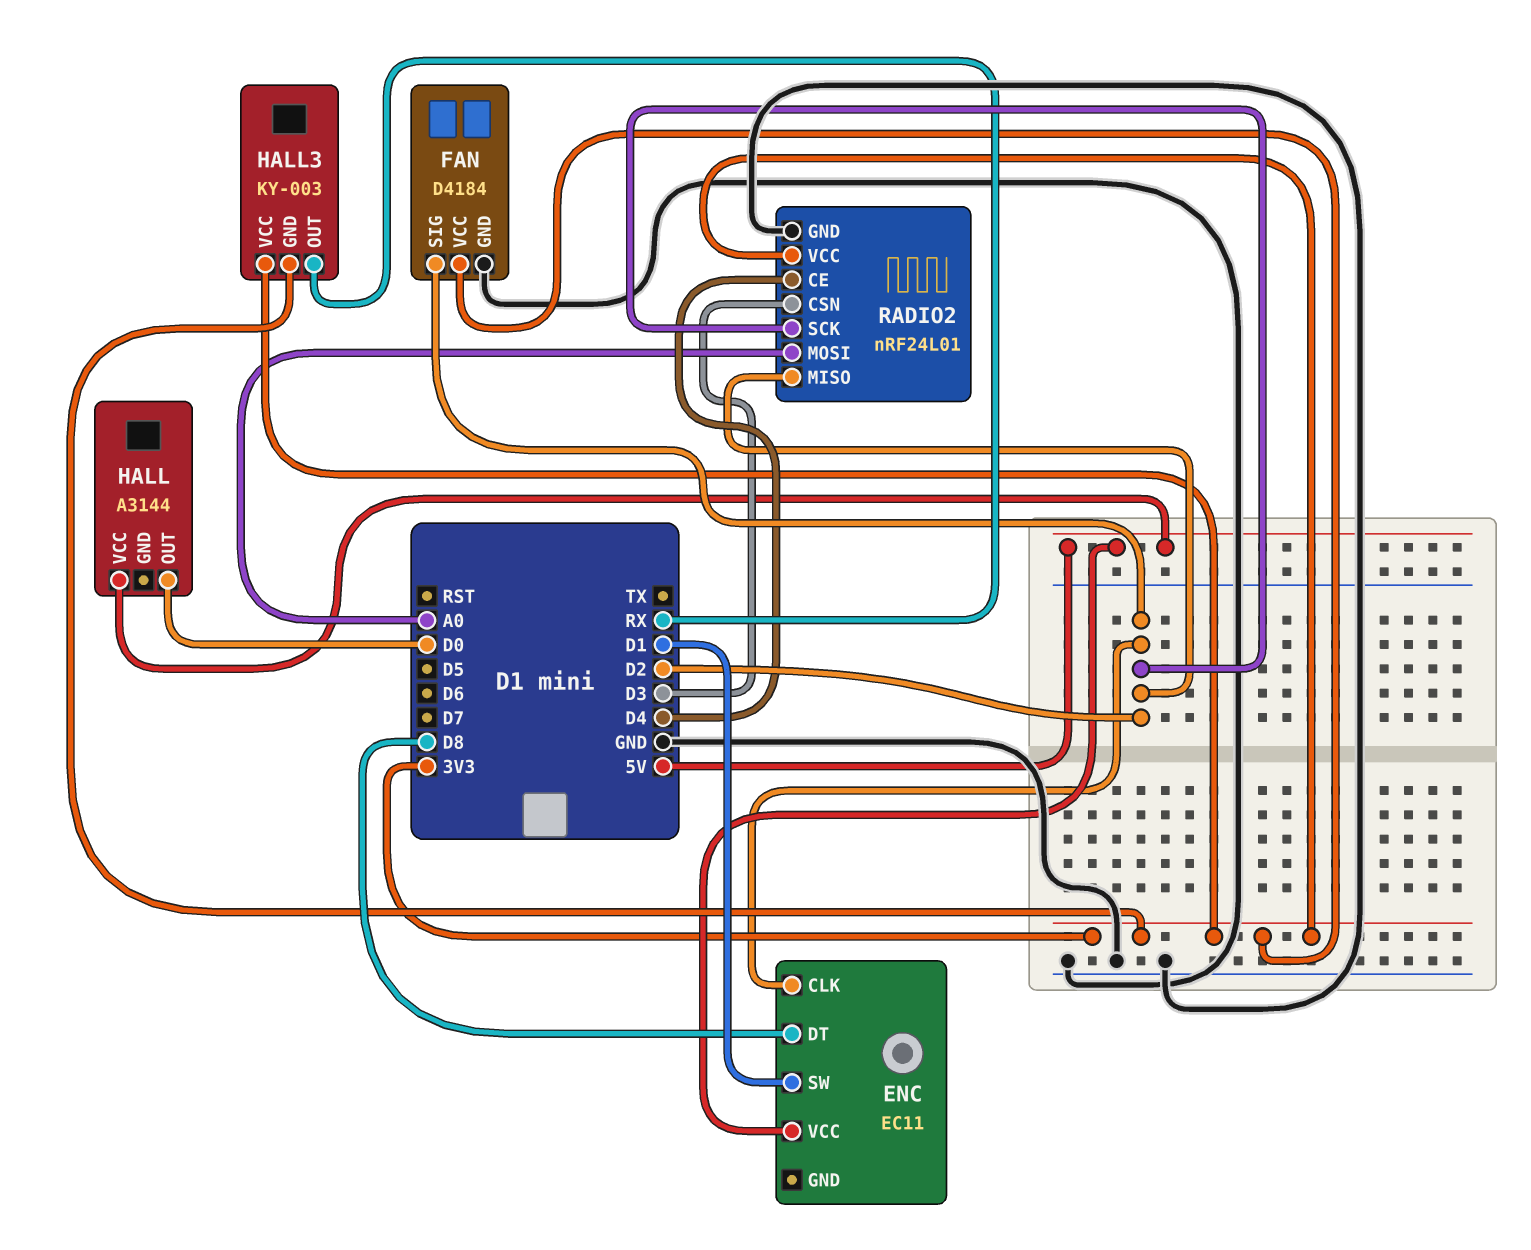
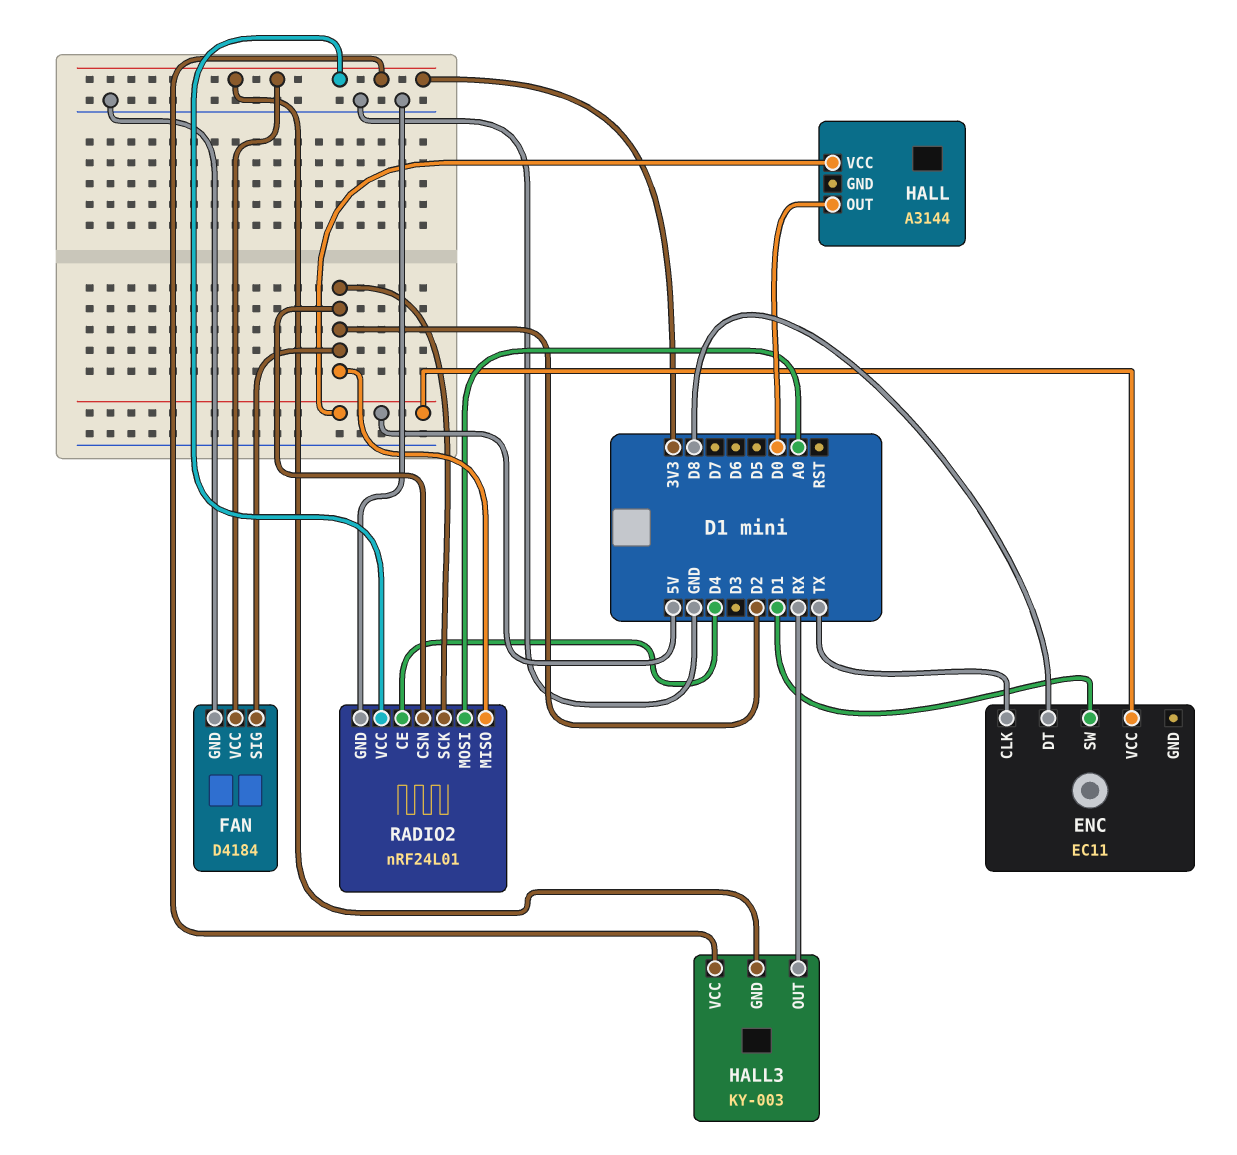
ENC pin CLK: D2 -> TX
RADIO2 pin CSN: D3 -> D2

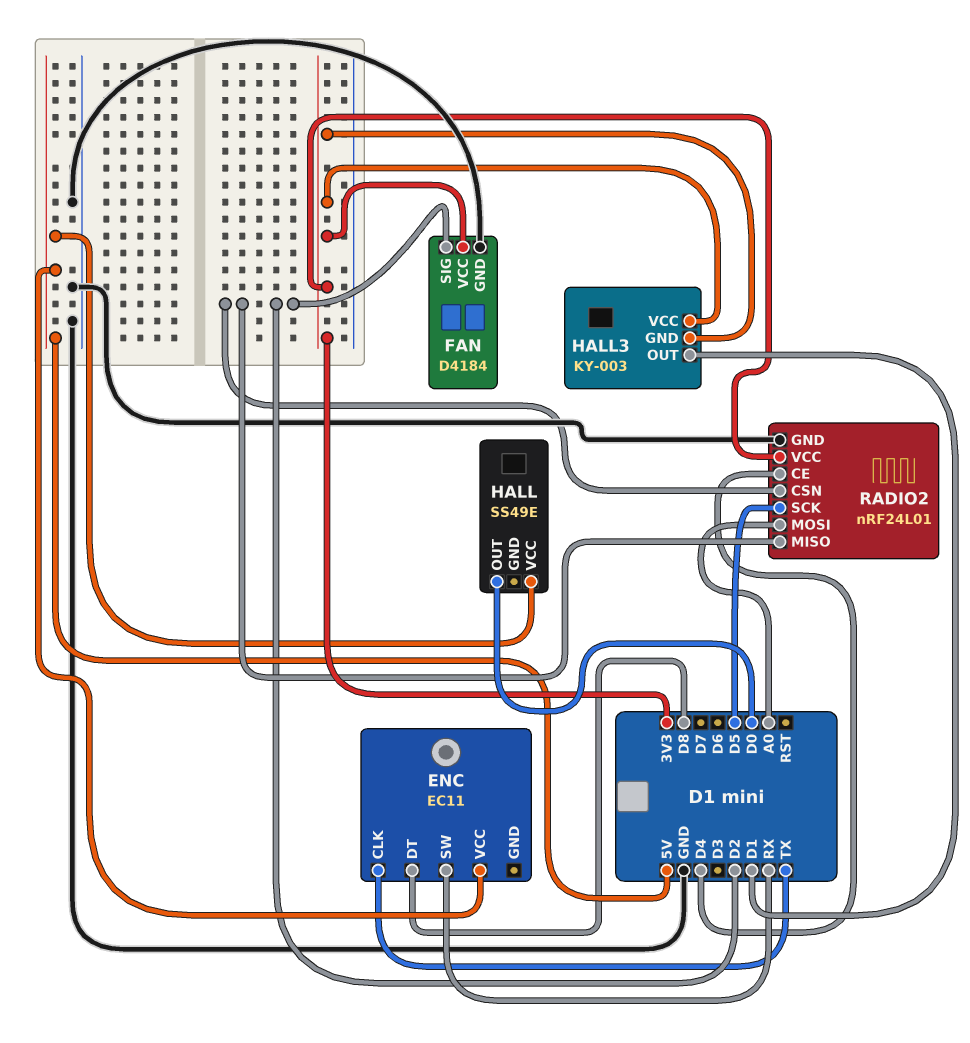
ENC pin SW: D1 -> RX
HALL: A3144 -> SS49E
HALL3 pin OUT: RX -> D1
RADIO2 pin SCK: D2 -> D5

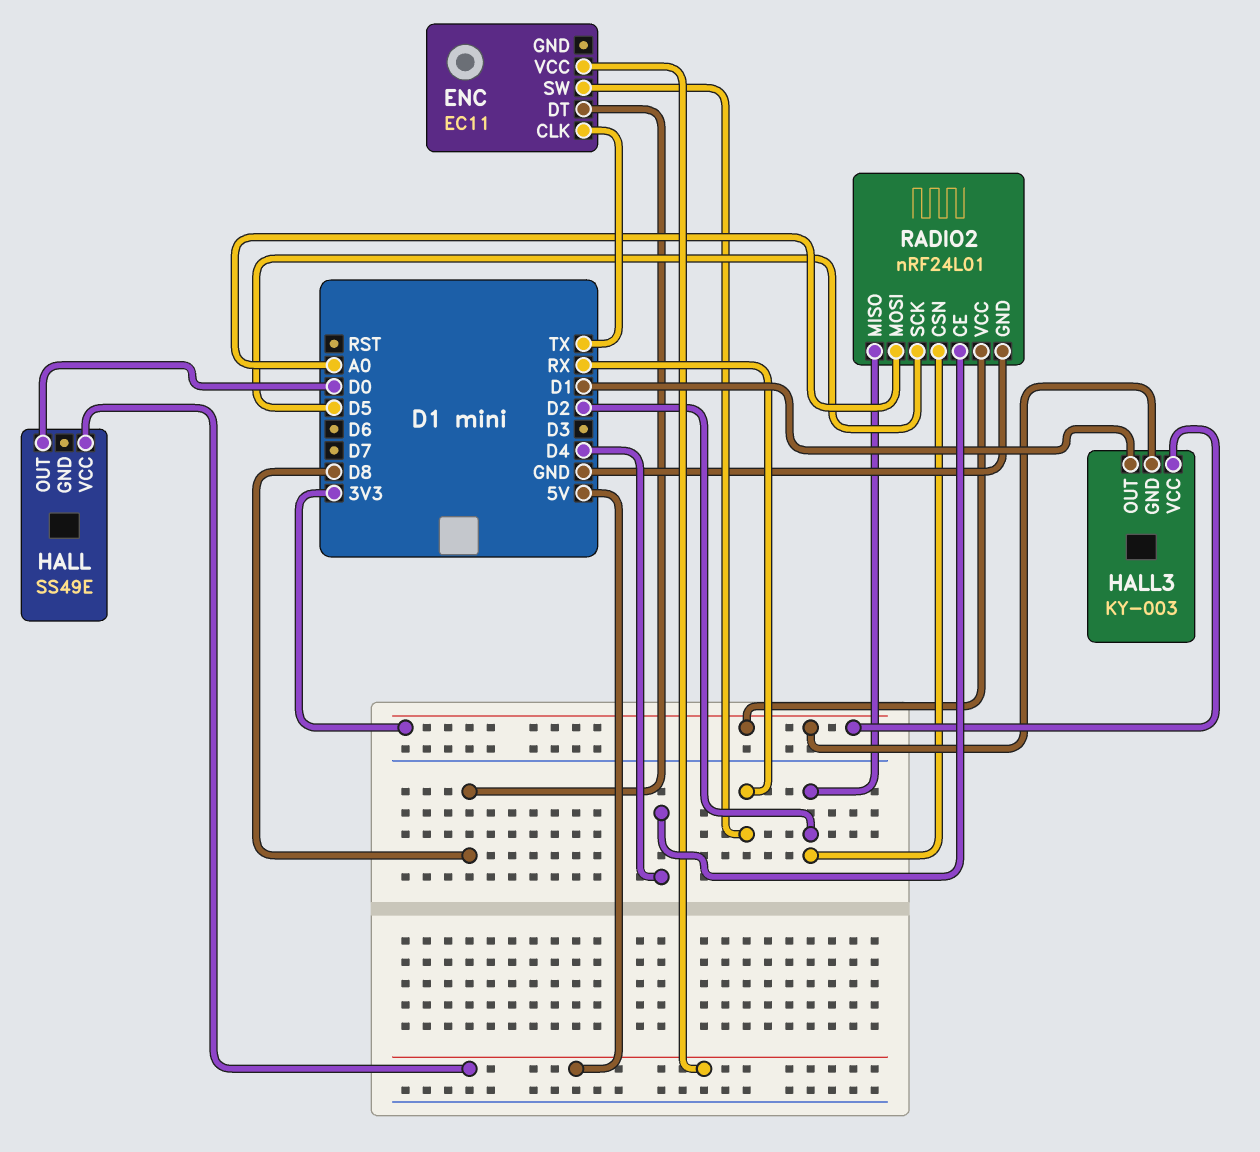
FAN: D4184 -> none
FAN pin GND: GND -> none
FAN pin SIG: D2 -> none
FAN pin VCC: 3V3 -> none

